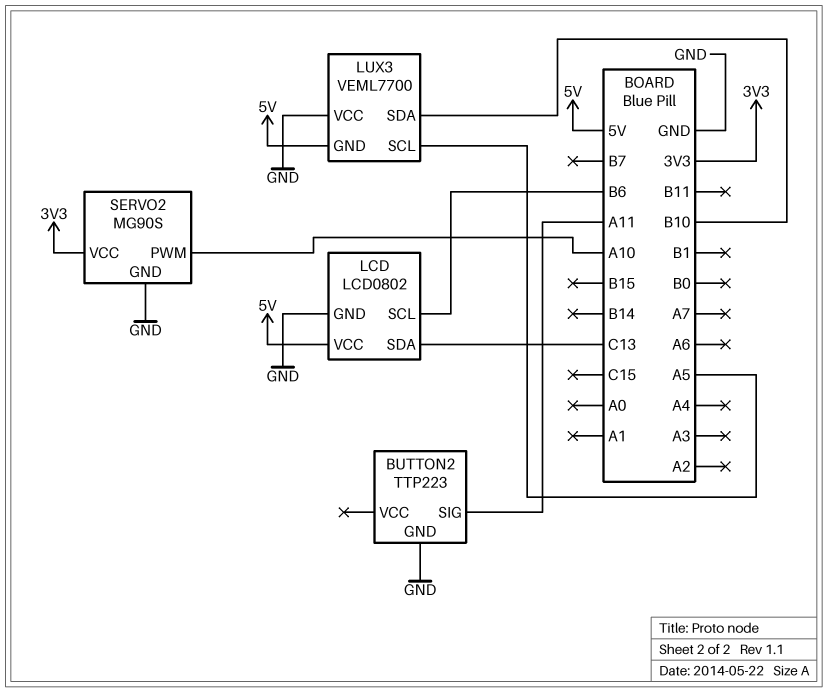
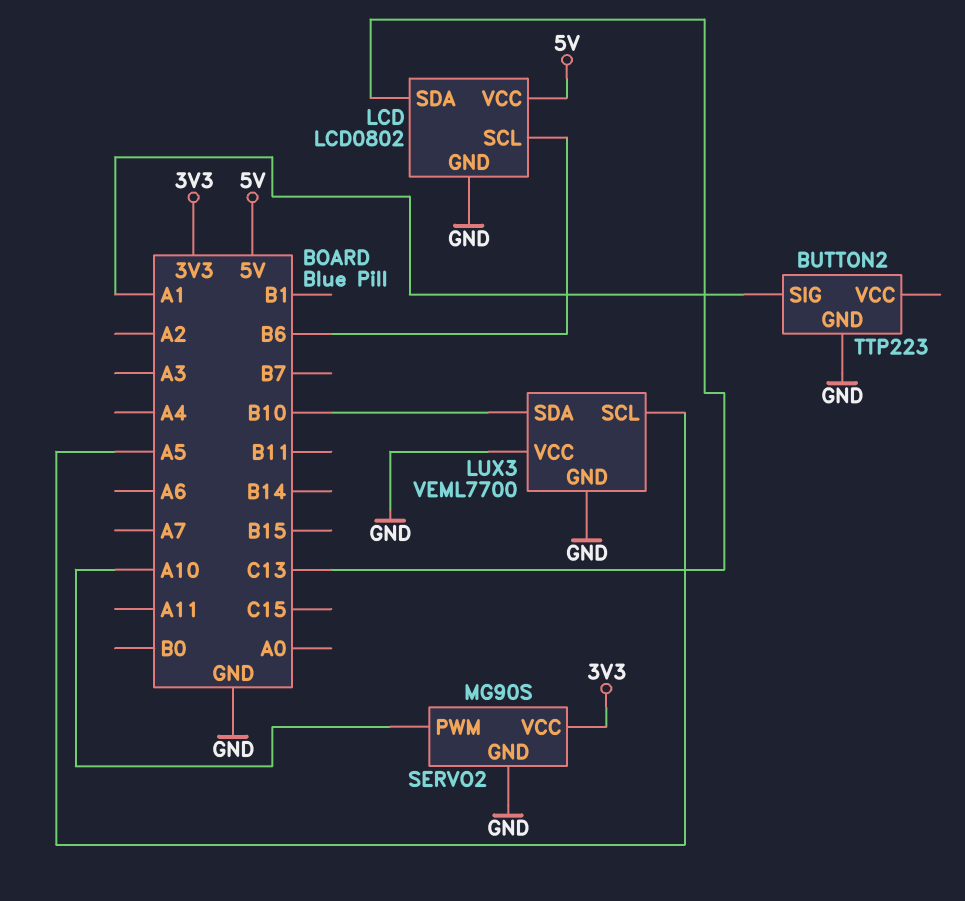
BUTTON2 pin SIG: A11 -> A1
LUX3 pin GND: 5V -> GND

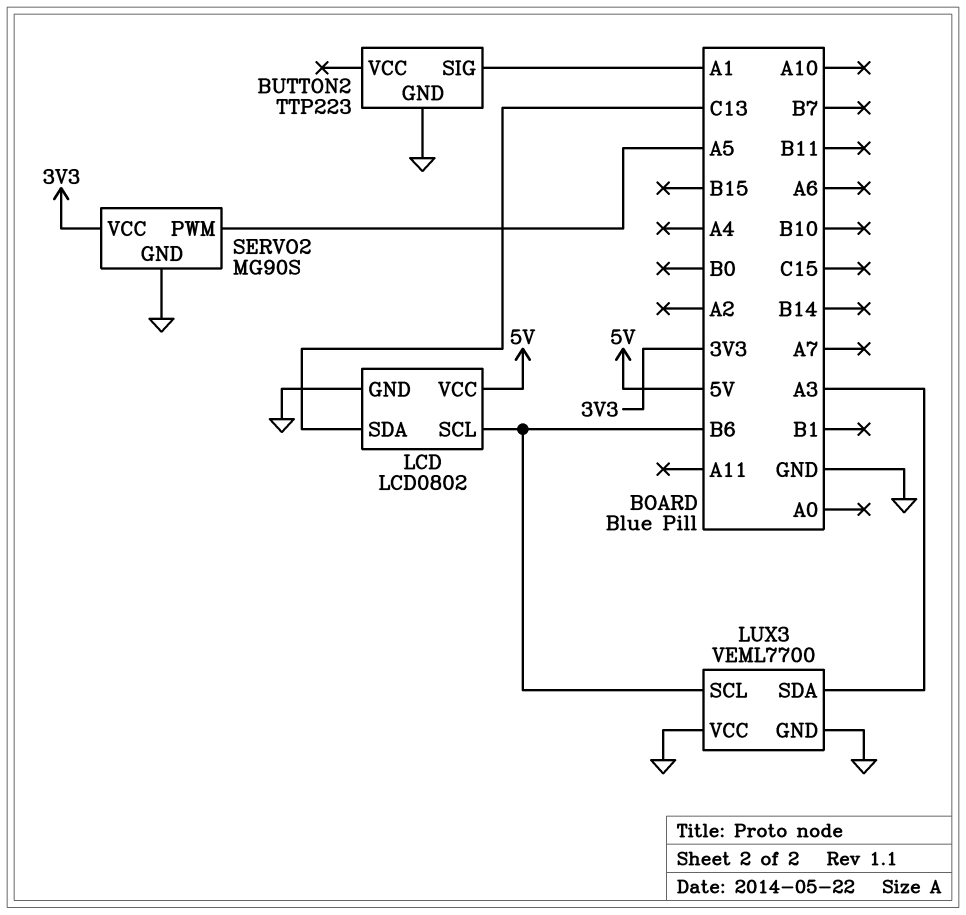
LUX3 pin SCL: A5 -> B6
LUX3 pin SDA: B10 -> A3
SERVO2 pin PWM: A10 -> A5

